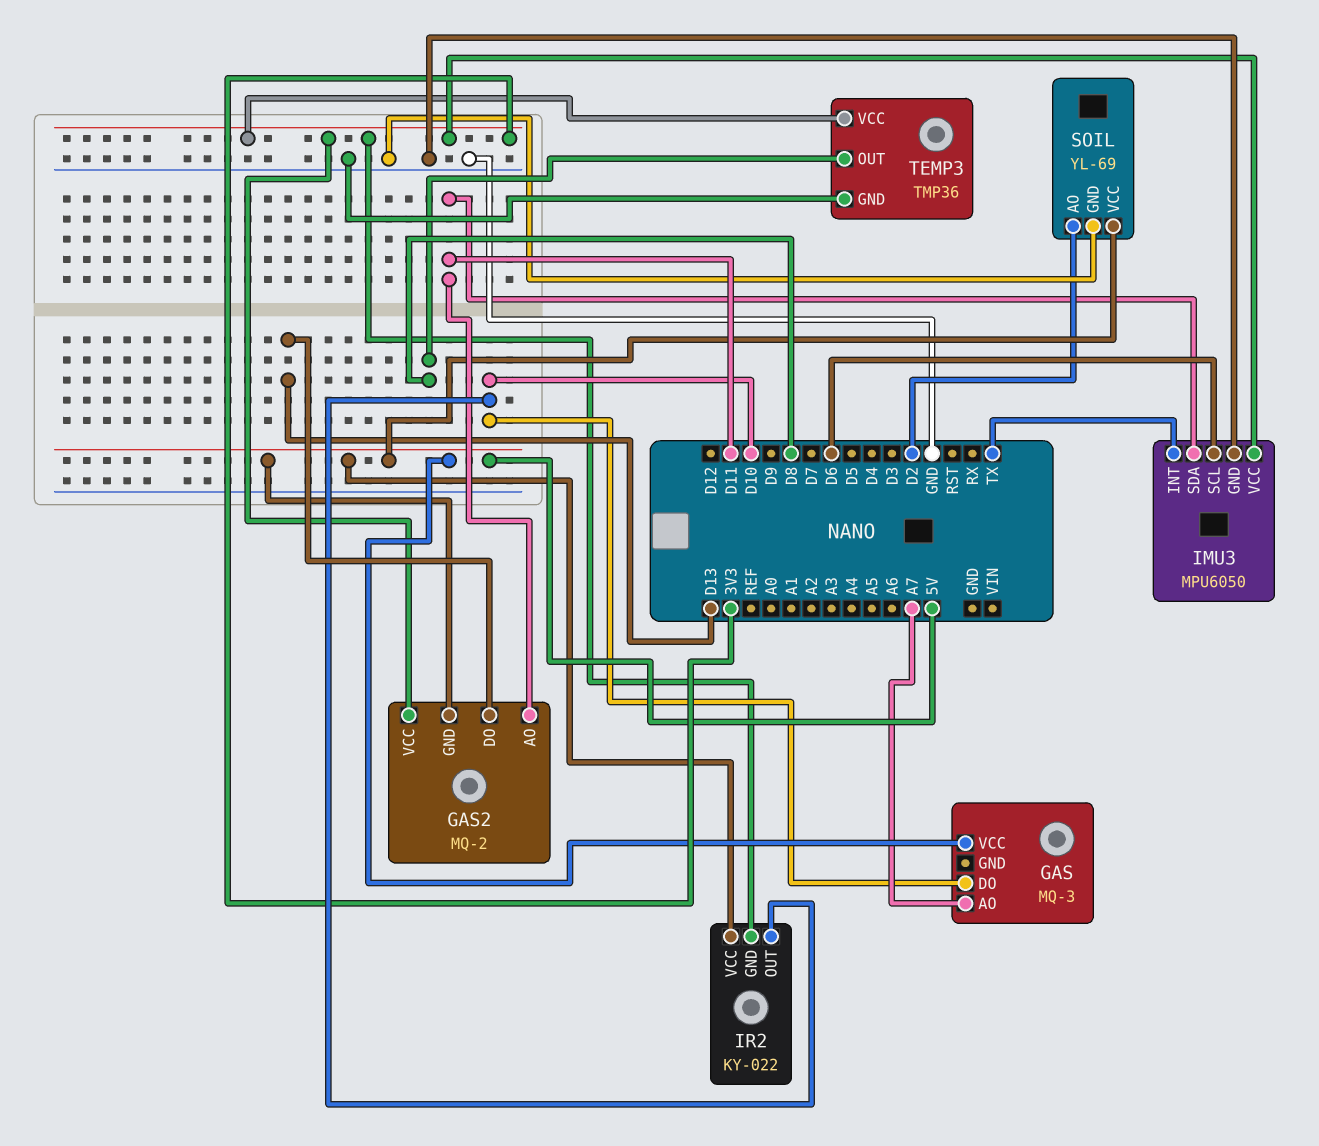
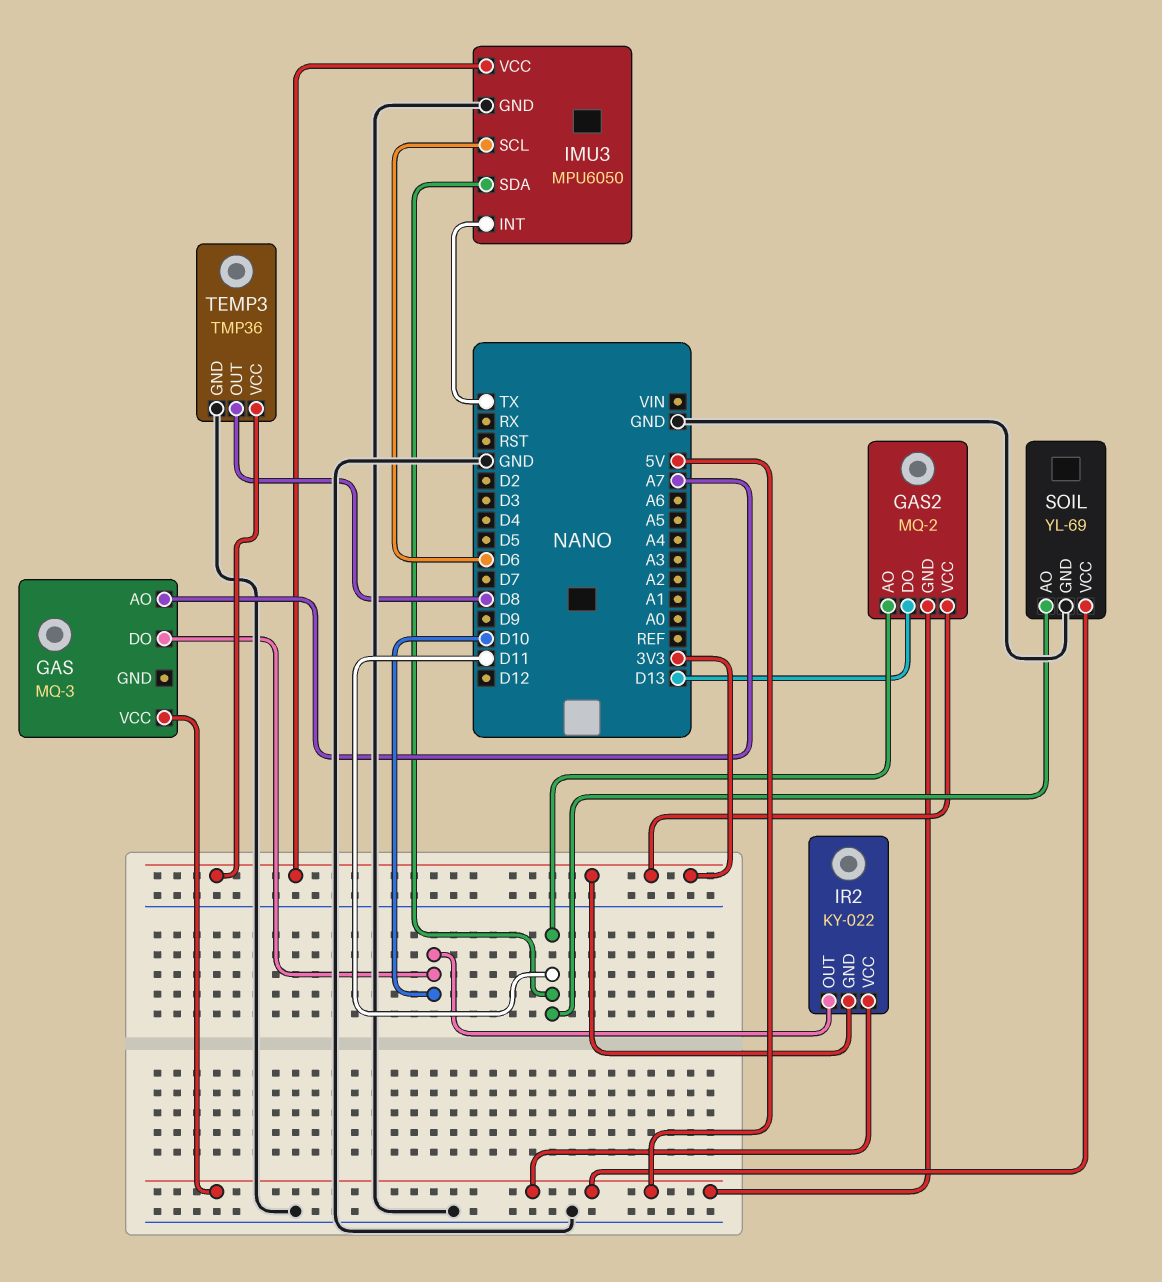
SOIL pin AO: D2 -> D11

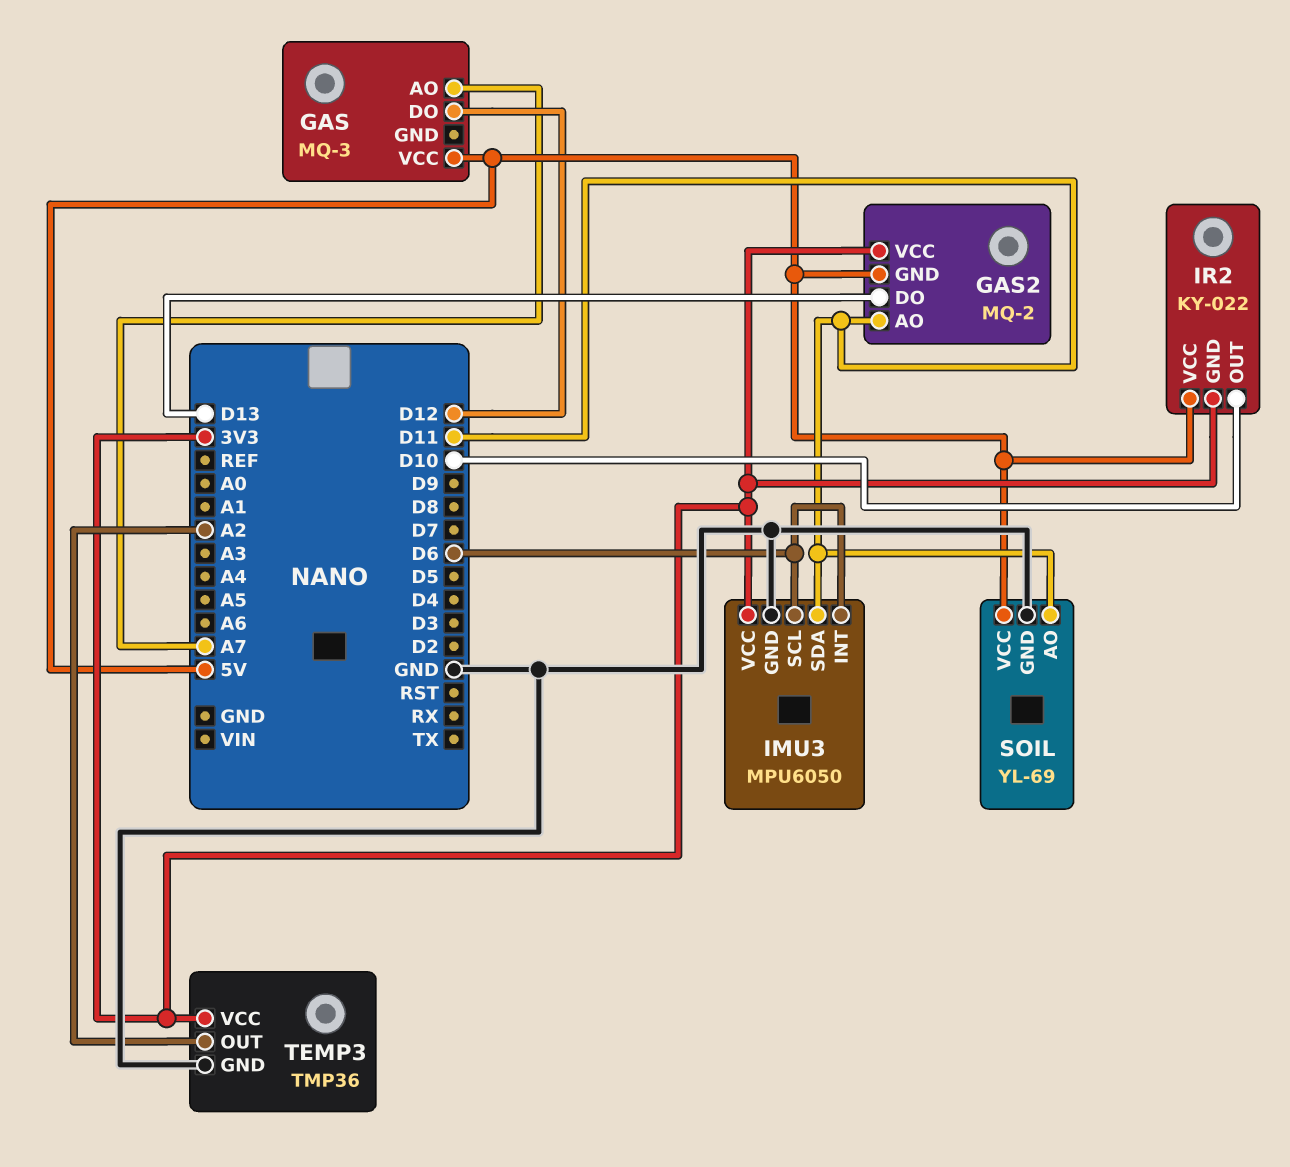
GAS pin DO: D10 -> D12
IMU3 pin INT: TX -> D6
TEMP3 pin OUT: D8 -> A2

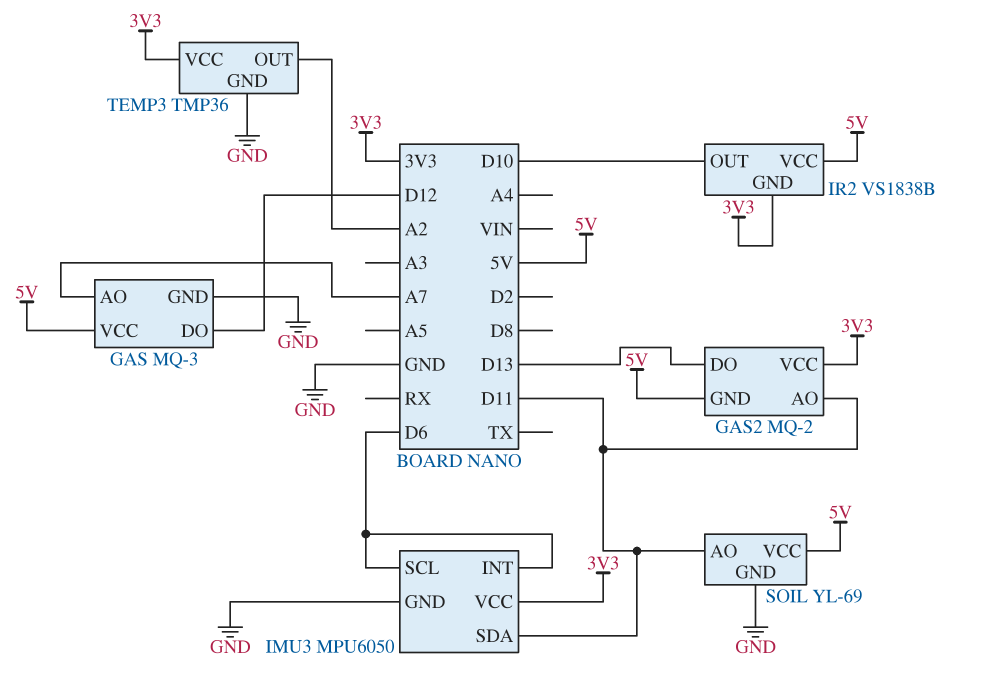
GAS pin GND: none -> GND
IR2: KY-022 -> VS1838B

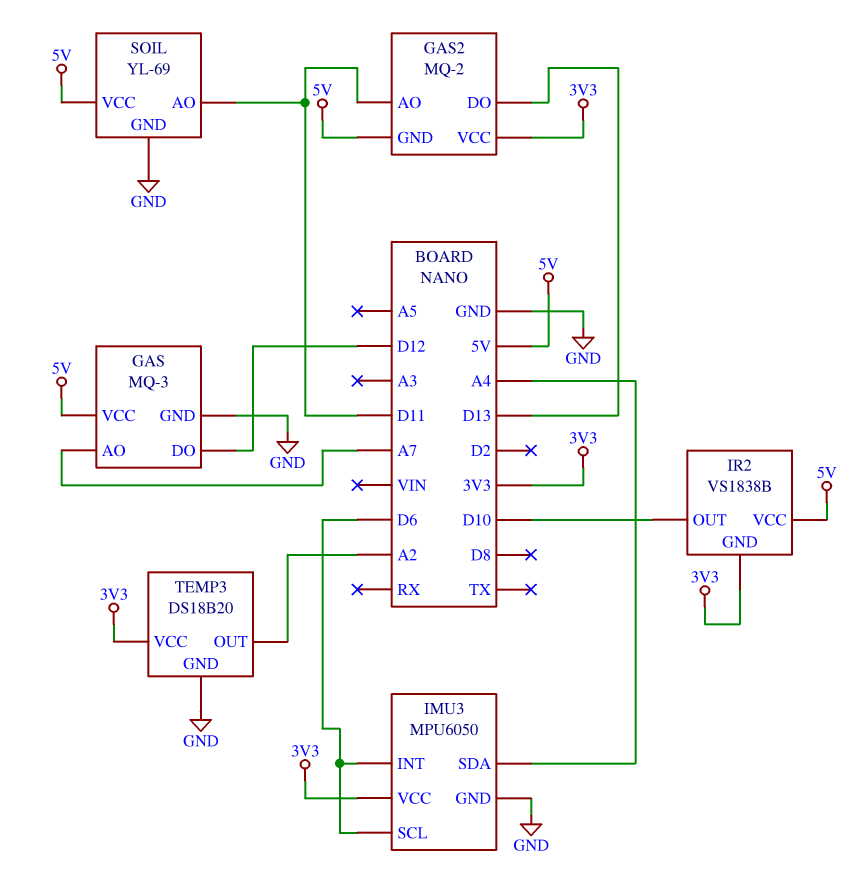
IMU3 pin SDA: D11 -> A4
TEMP3: TMP36 -> DS18B20

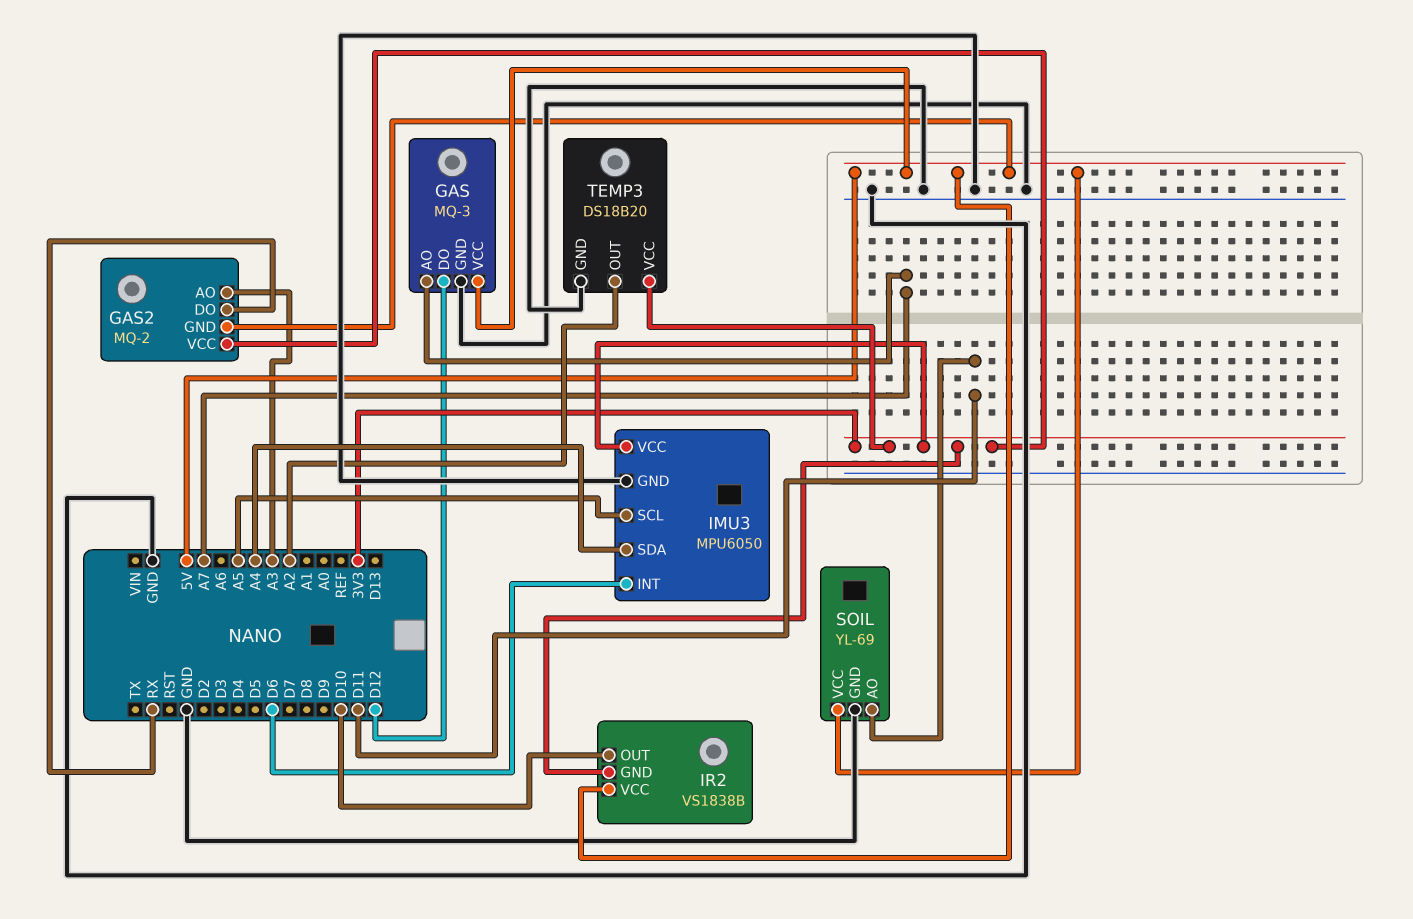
GAS2 pin AO: D11 -> A3
GAS2 pin DO: D13 -> RX
IMU3 pin SCL: D6 -> A5

